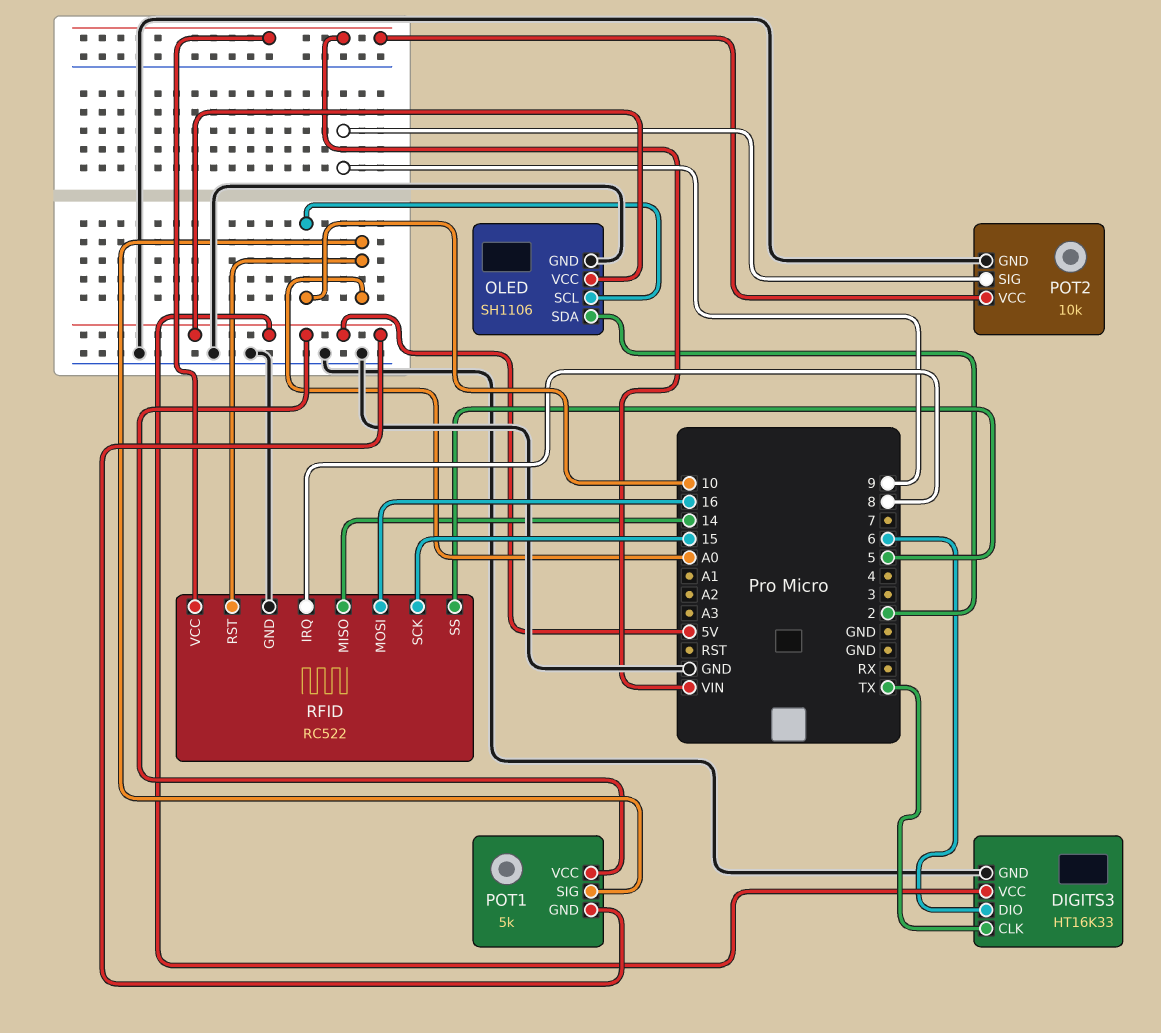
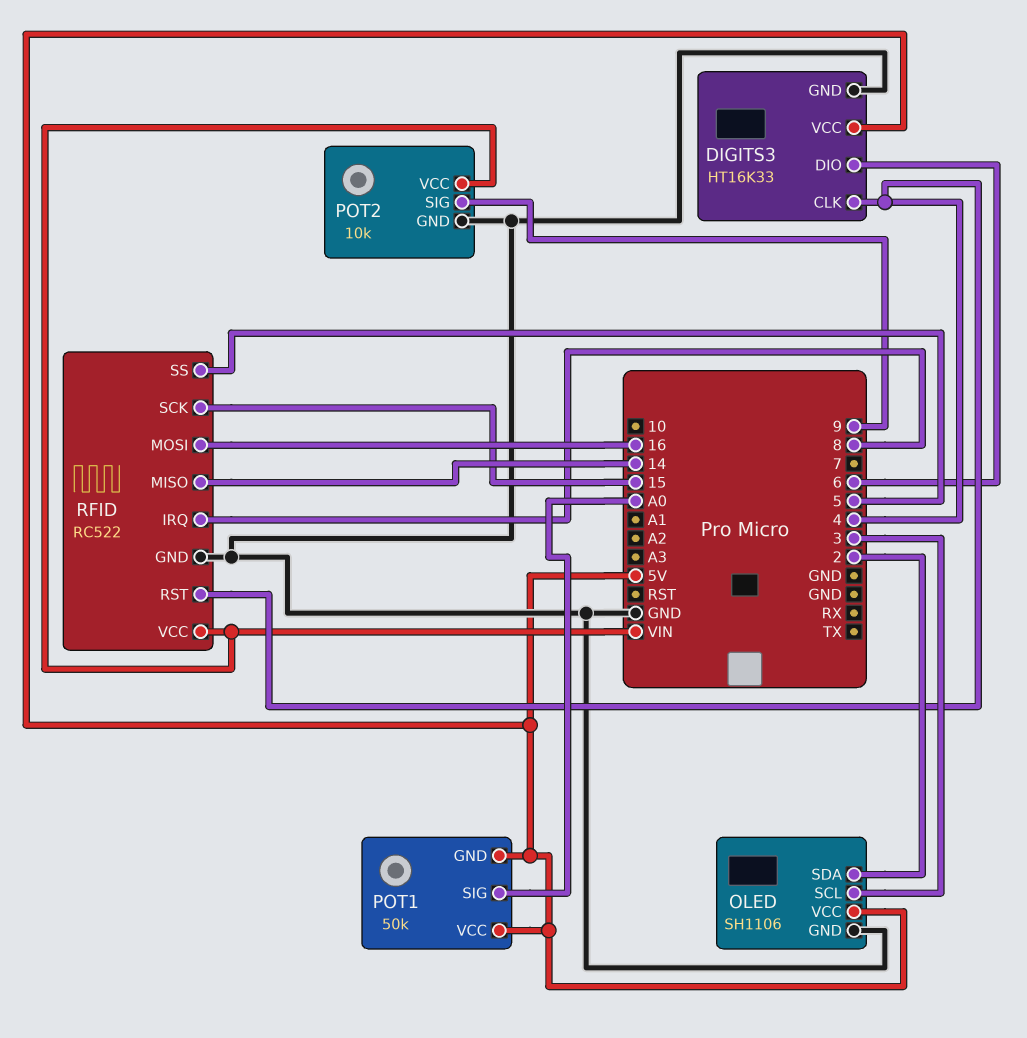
DIGITS3 pin CLK: TX -> 4
OLED pin SCL: 10 -> 3
POT1: 5k -> 50k
RFID pin RST: A0 -> 4

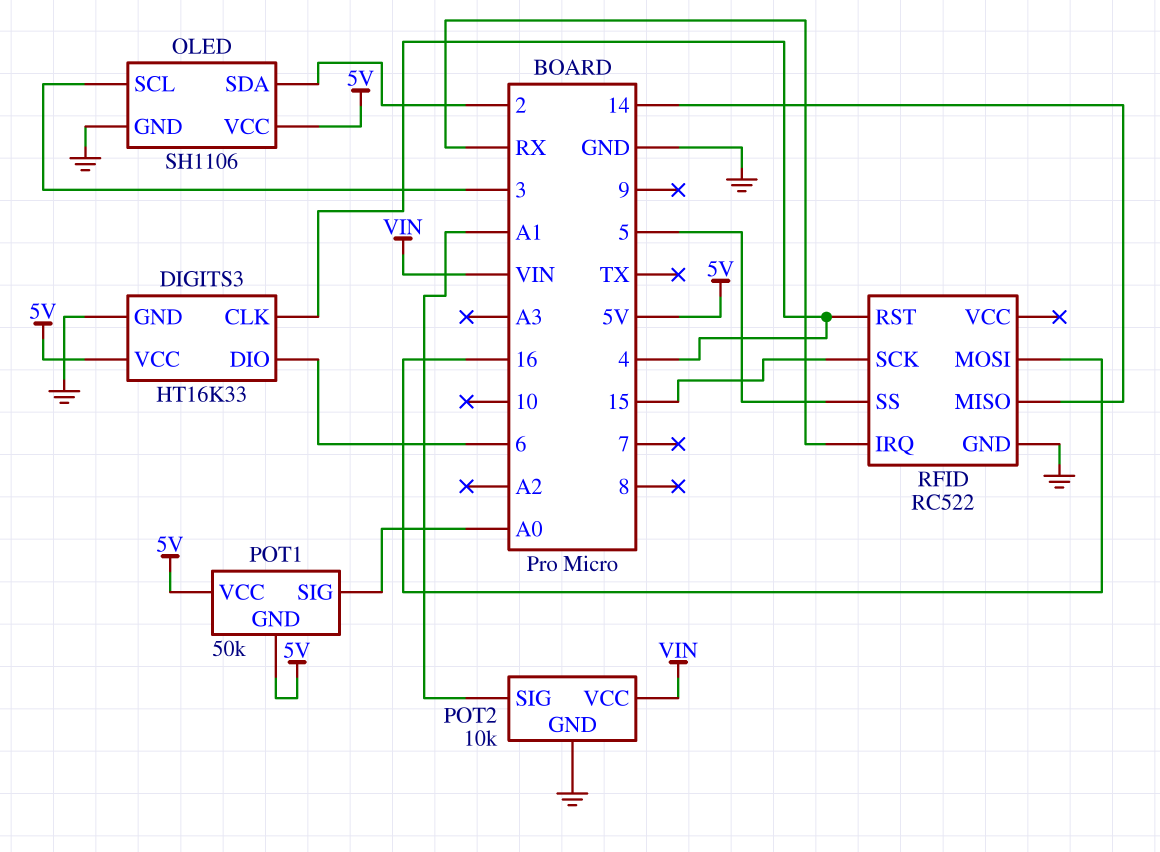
POT2 pin SIG: 9 -> A1
RFID pin IRQ: 8 -> RX
RFID pin VCC: VIN -> none

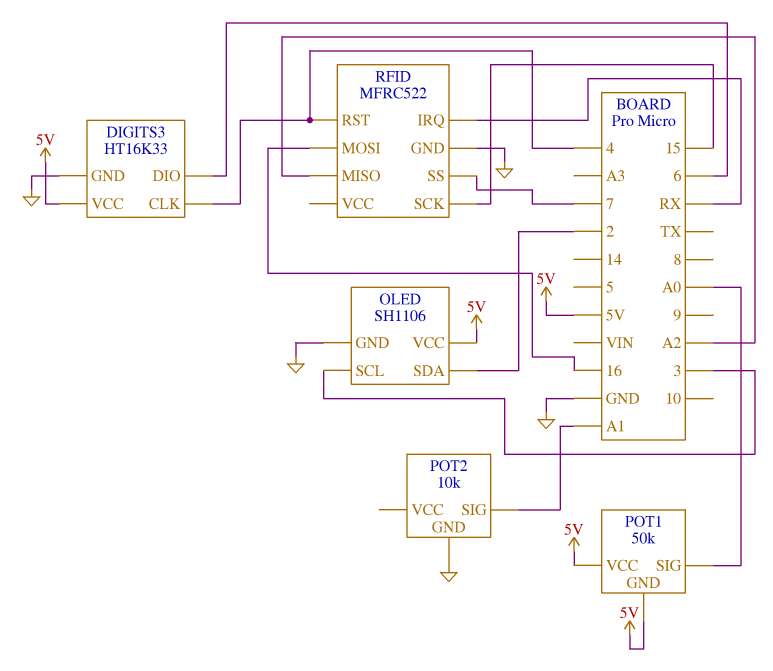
POT2 pin VCC: VIN -> none
RFID: RC522 -> MFRC522
RFID pin MISO: 14 -> A2
RFID pin SS: 5 -> 7

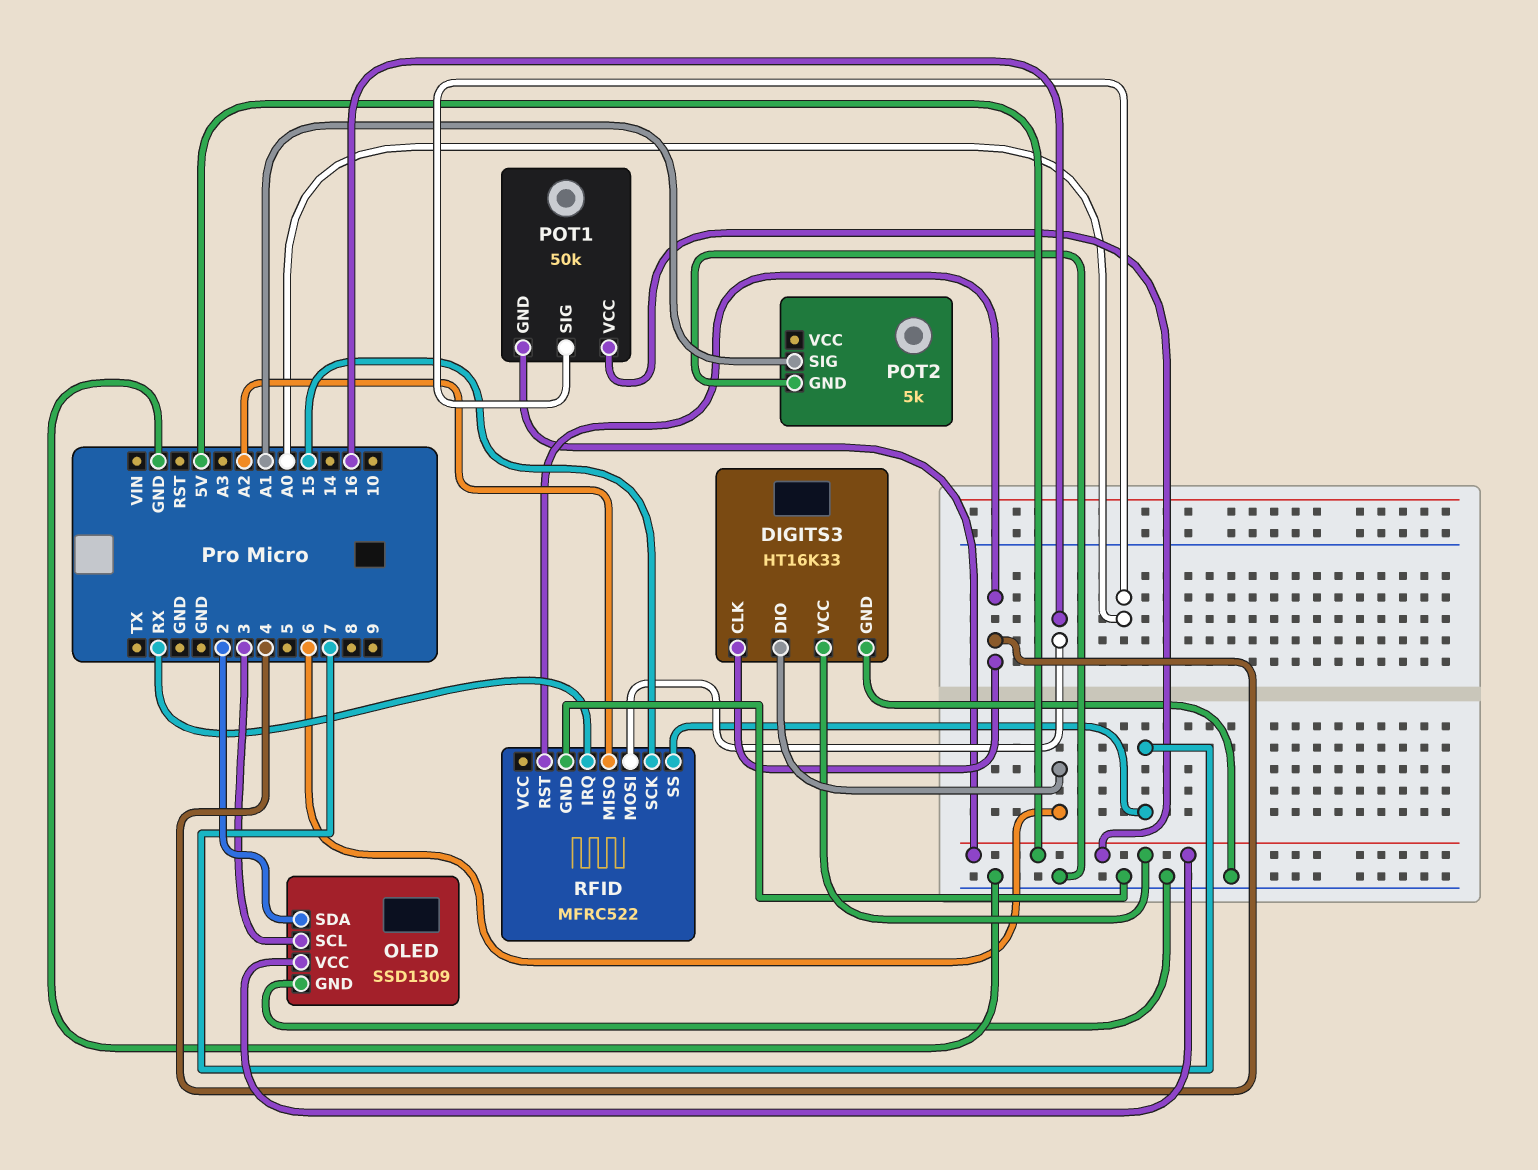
OLED: SH1106 -> SSD1309
POT2: 10k -> 5k

